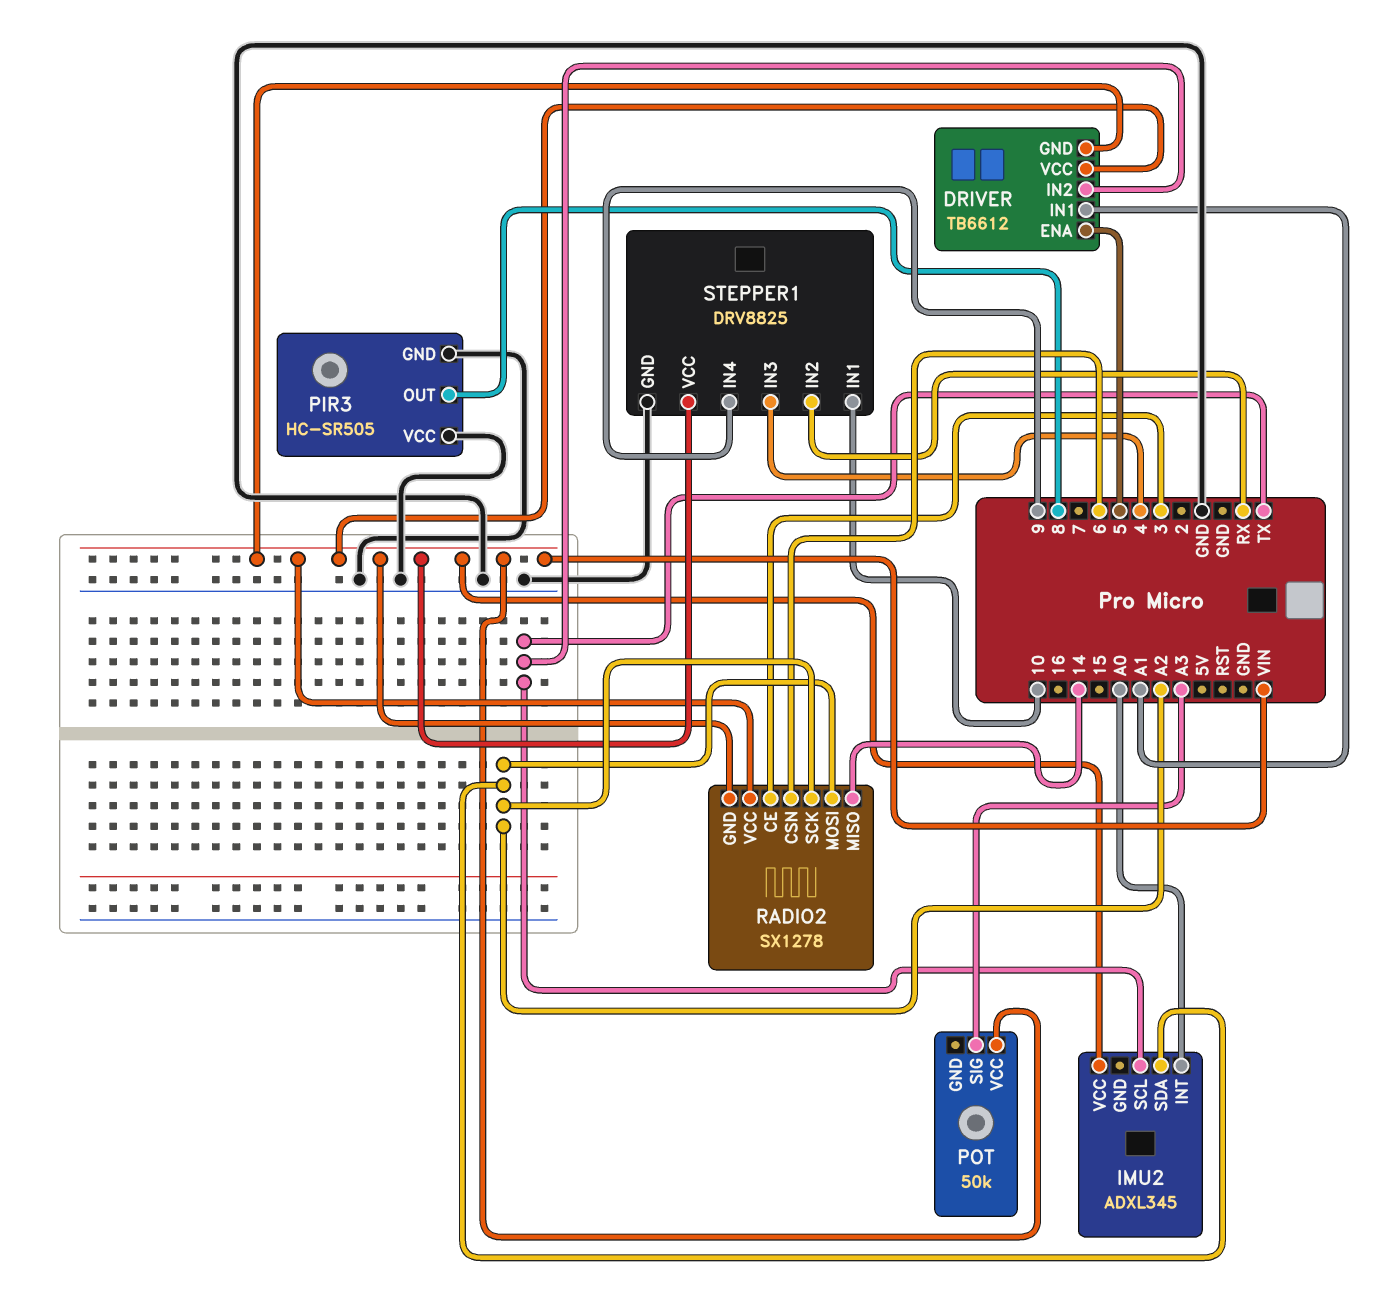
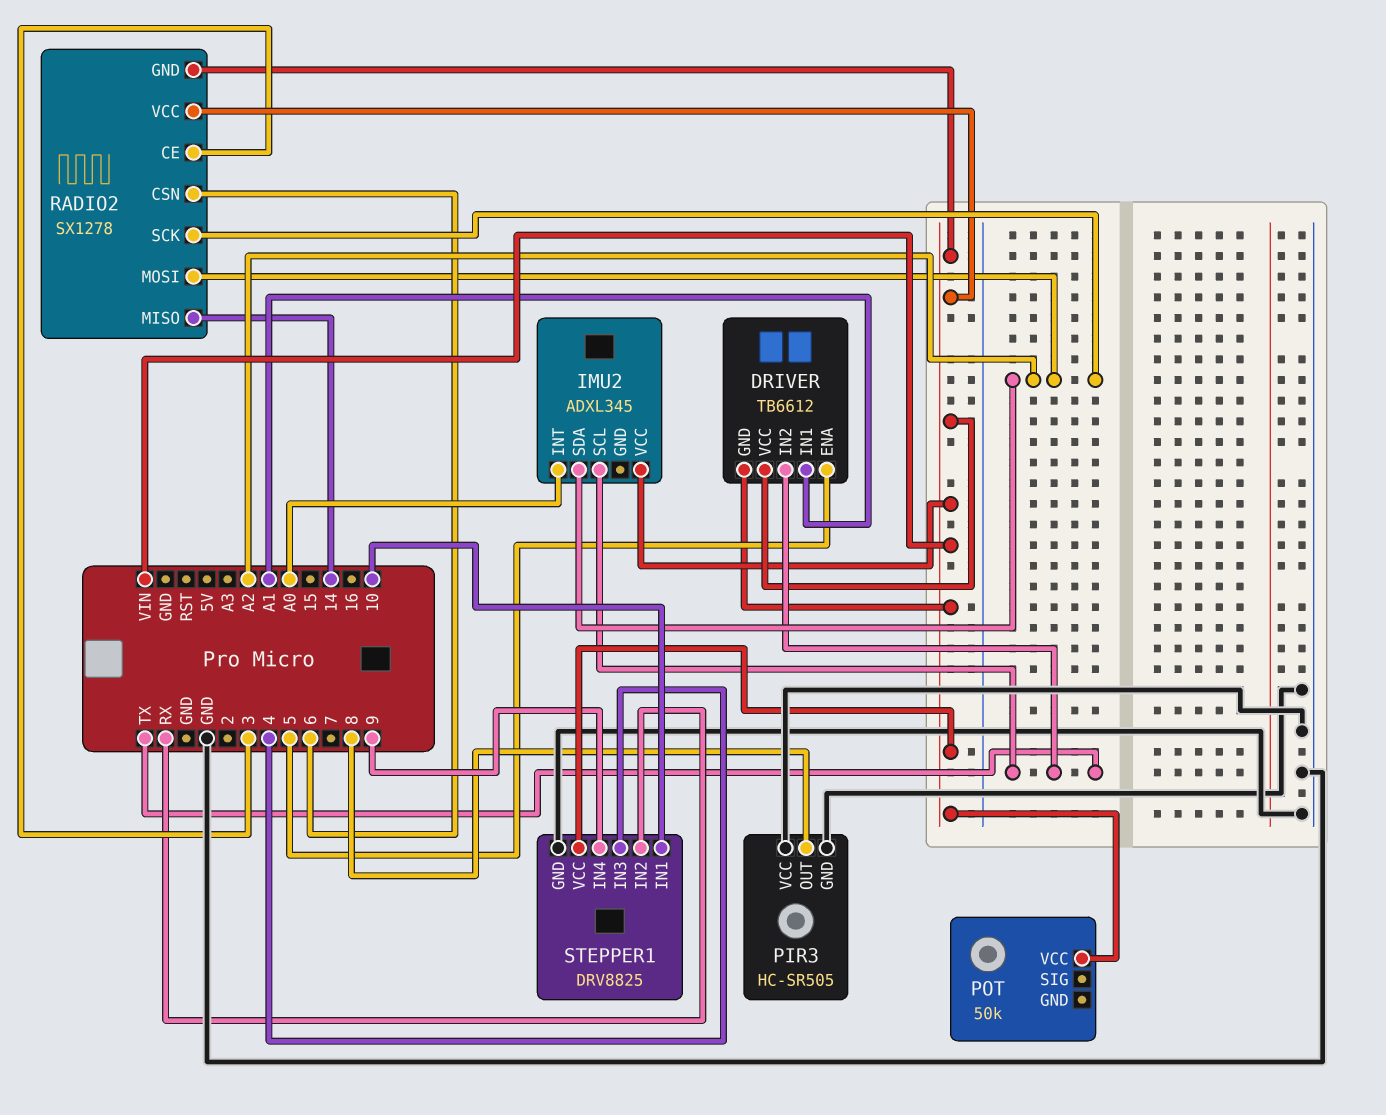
POT pin SIG: A3 -> none

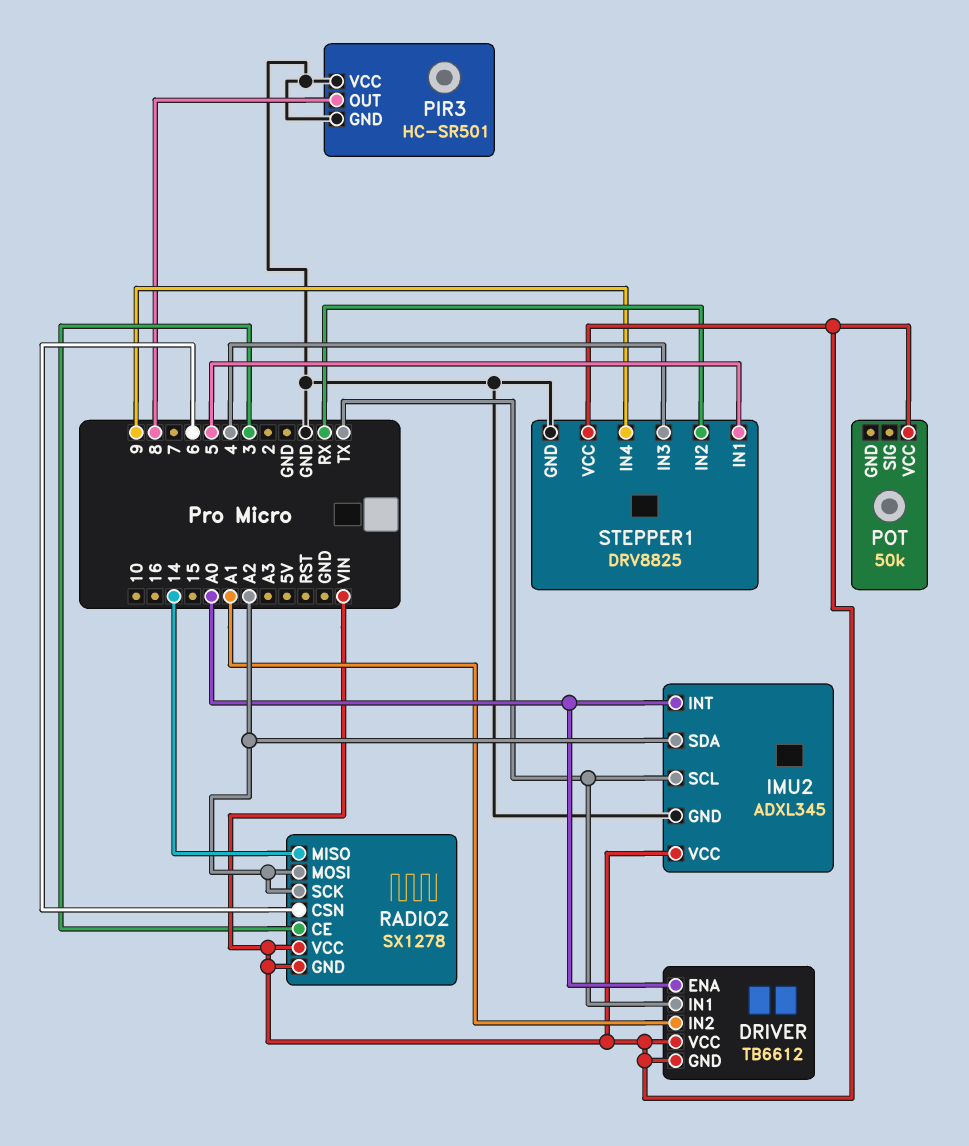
DRIVER pin ENA: 5 -> A0
DRIVER pin IN1: A1 -> TX
DRIVER pin IN2: TX -> A1
IMU2 pin GND: none -> GND
PIR3: HC-SR505 -> HC-SR501
STEPPER1 pin IN1: 10 -> 5

